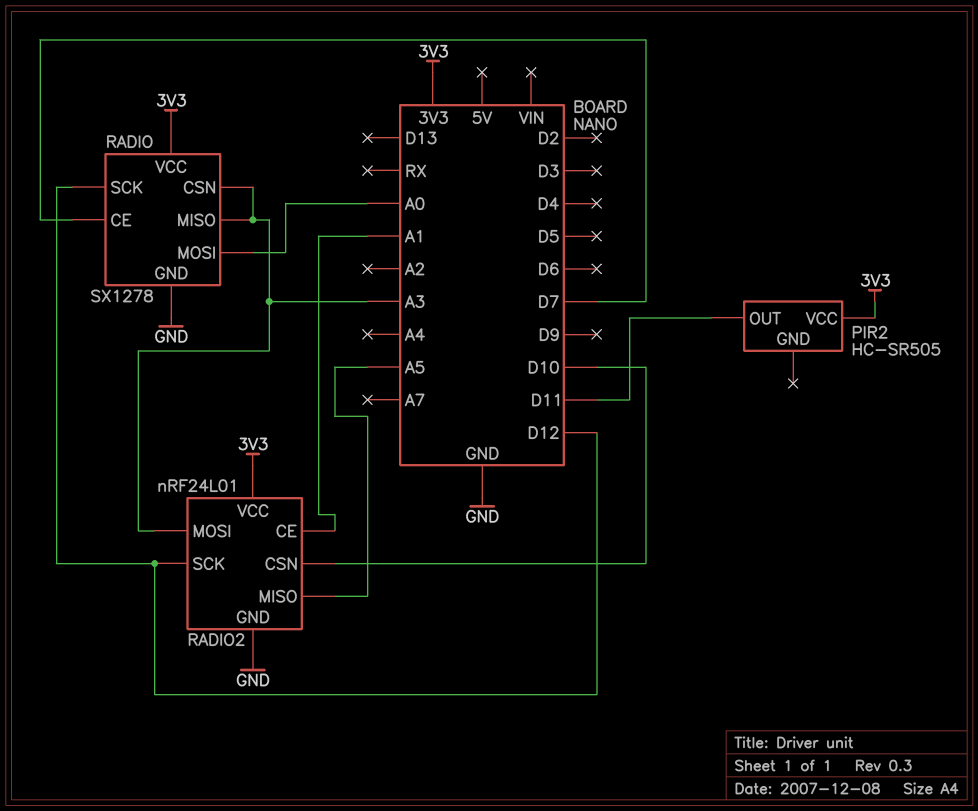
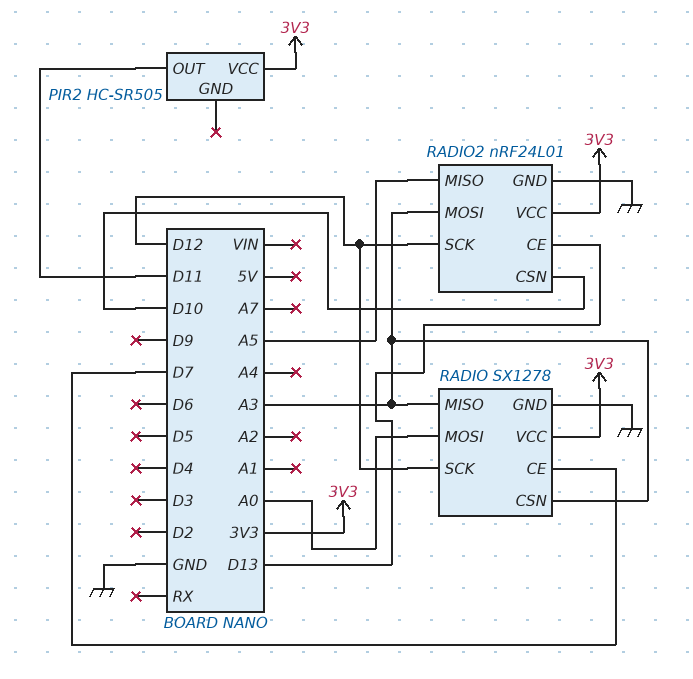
RADIO2 pin CE: A1 -> D13

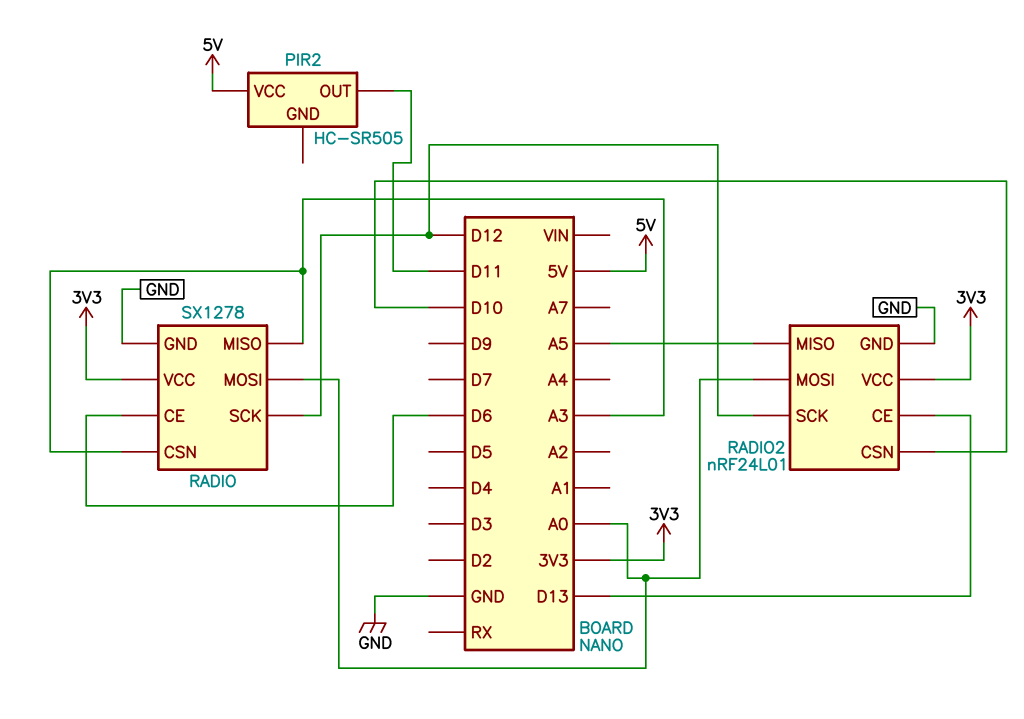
PIR2 pin VCC: 3V3 -> 5V
RADIO pin CE: D7 -> D6
RADIO2 pin MOSI: A3 -> A0

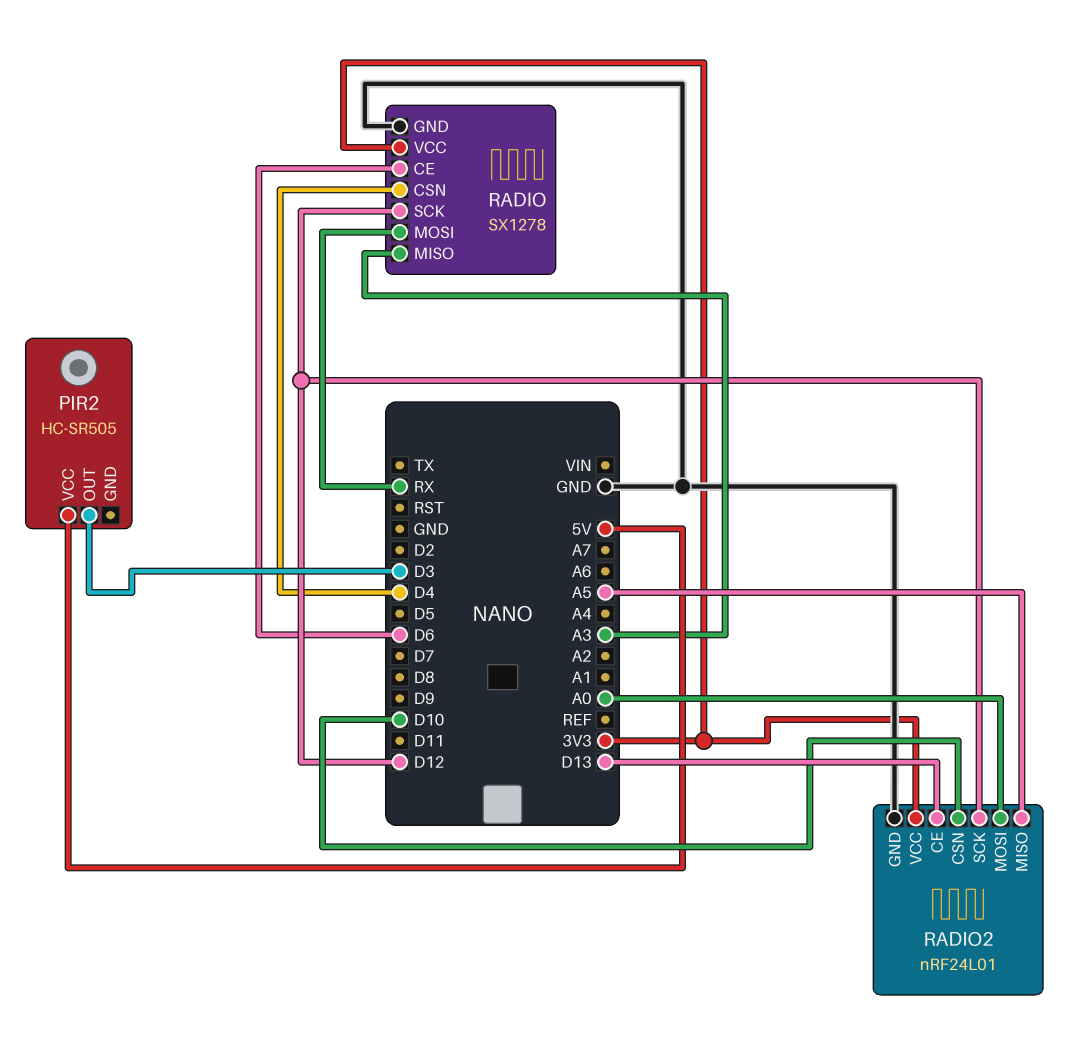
PIR2 pin OUT: D11 -> D3
RADIO pin CSN: A3 -> D4
RADIO pin MOSI: A0 -> RX

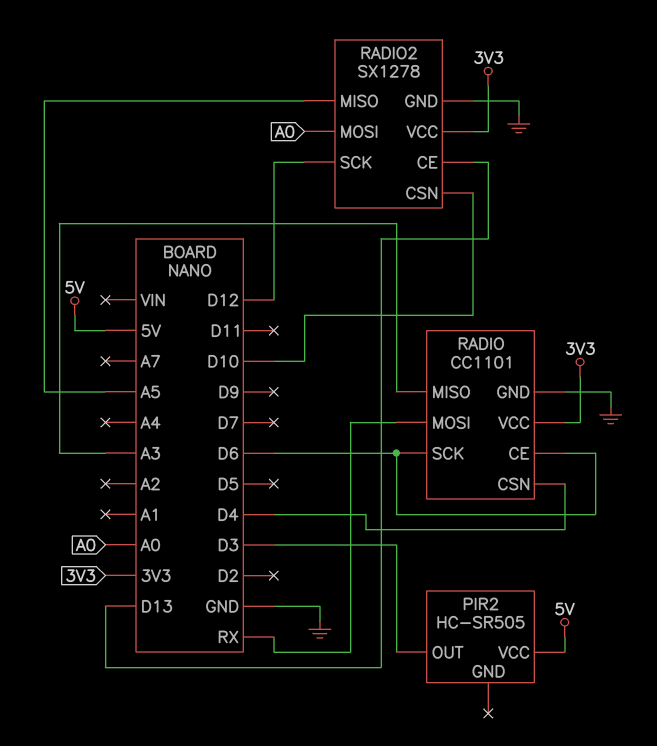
RADIO: SX1278 -> CC1101
RADIO pin SCK: D12 -> D6
RADIO2: nRF24L01 -> SX1278

